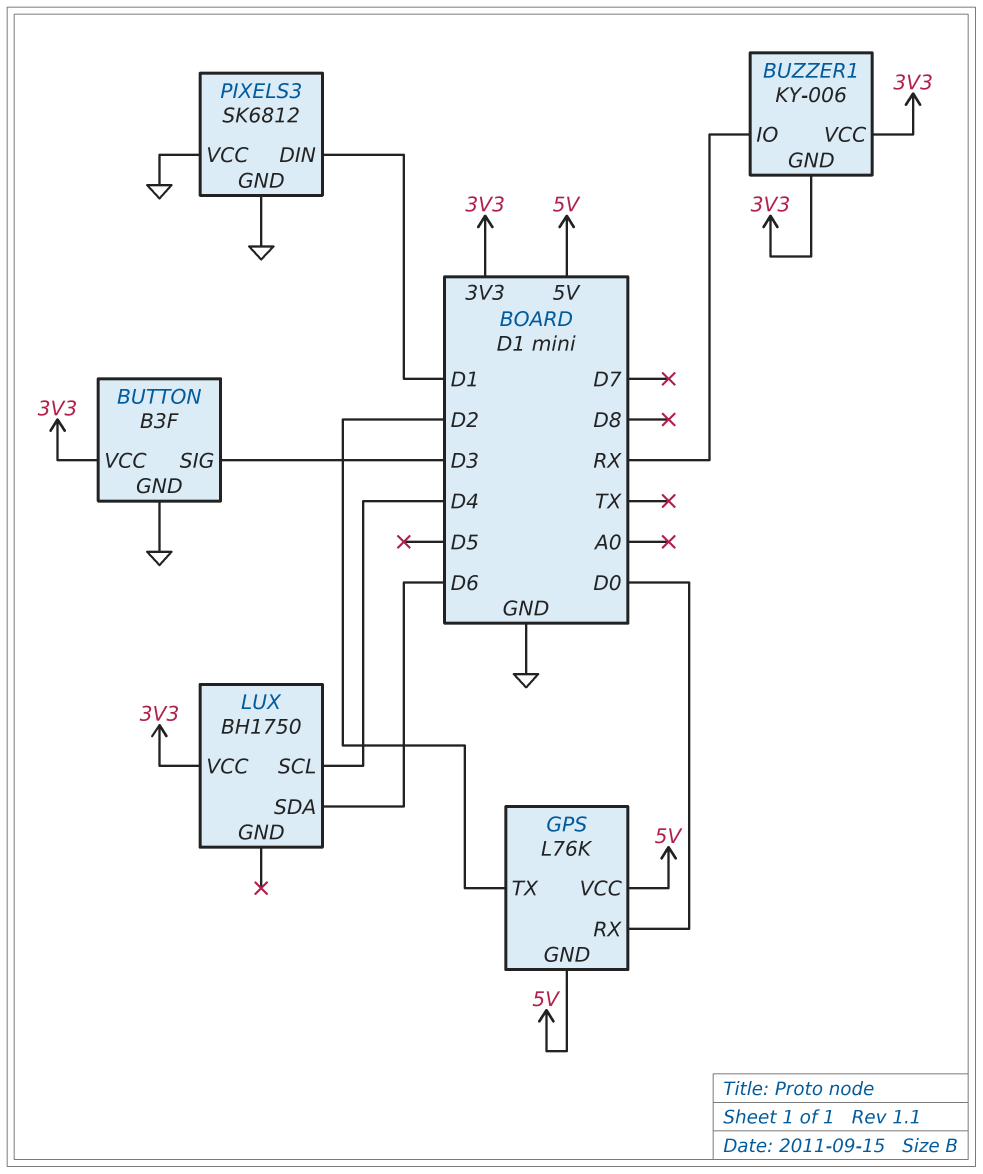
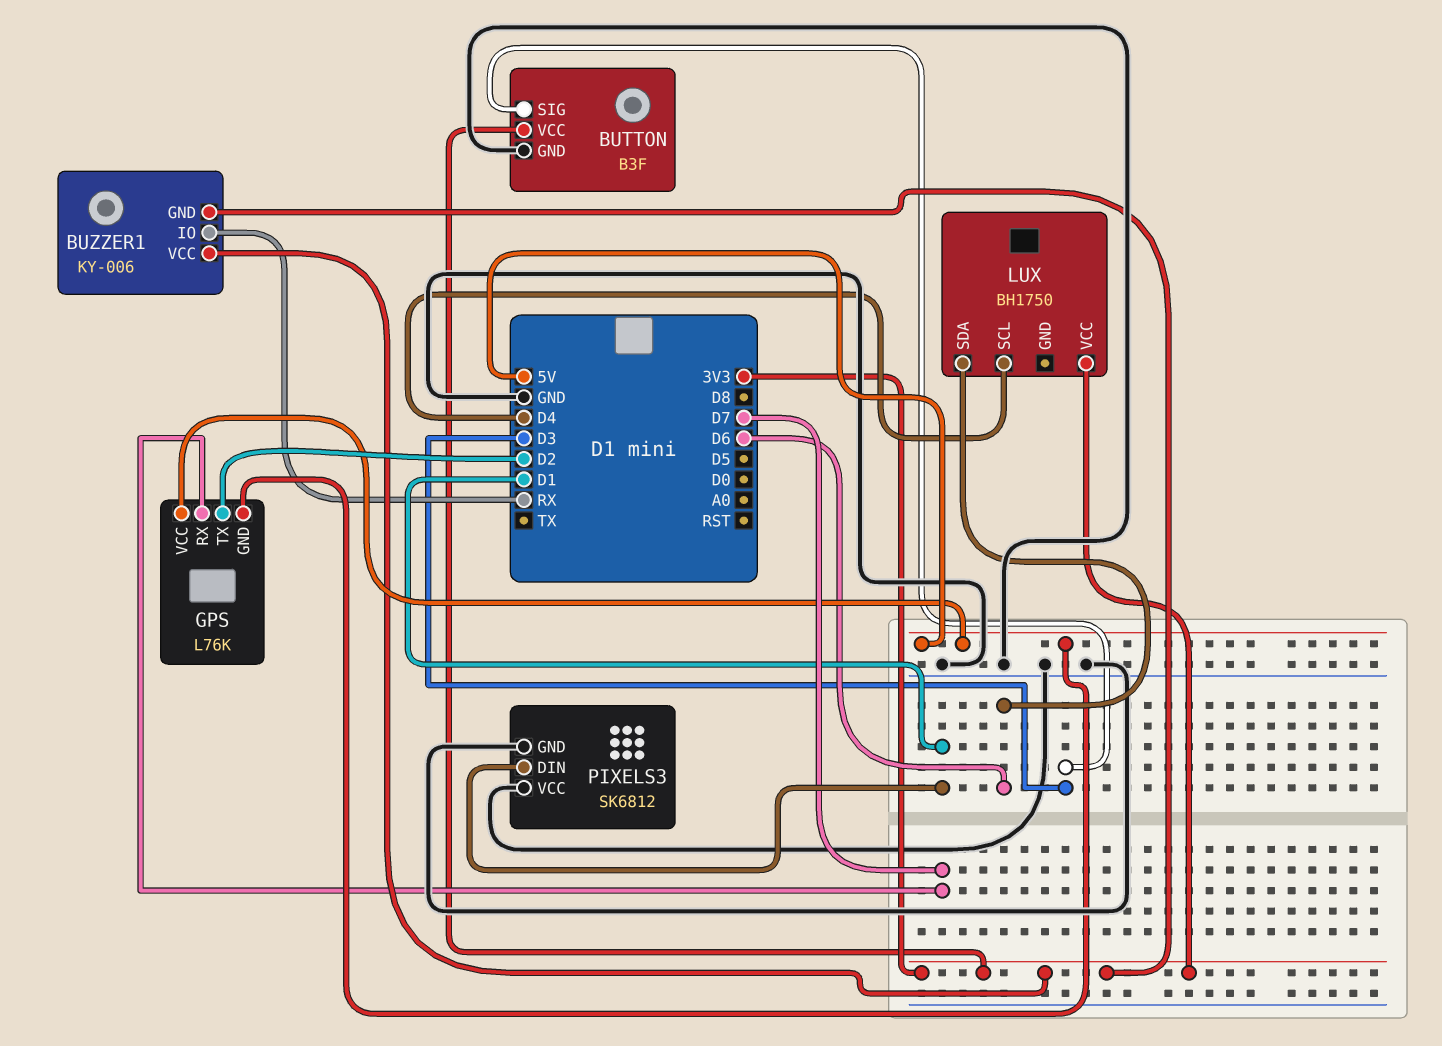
GPS pin RX: D0 -> D7

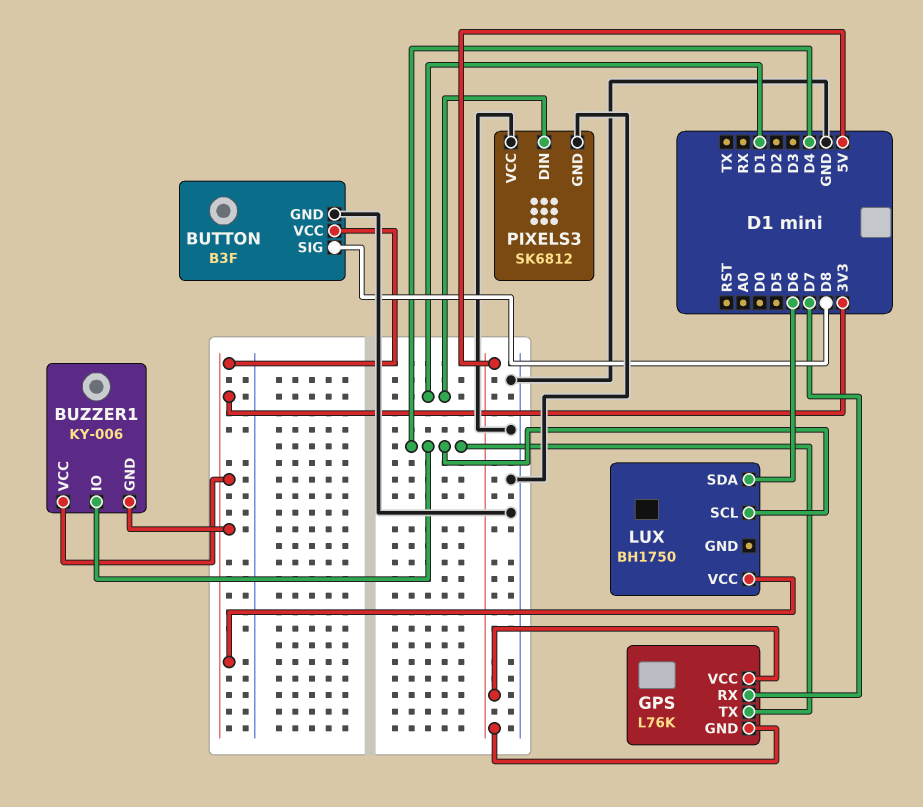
BUTTON pin SIG: D3 -> D8
BUZZER1 pin IO: RX -> D4
GPS pin TX: D2 -> D4

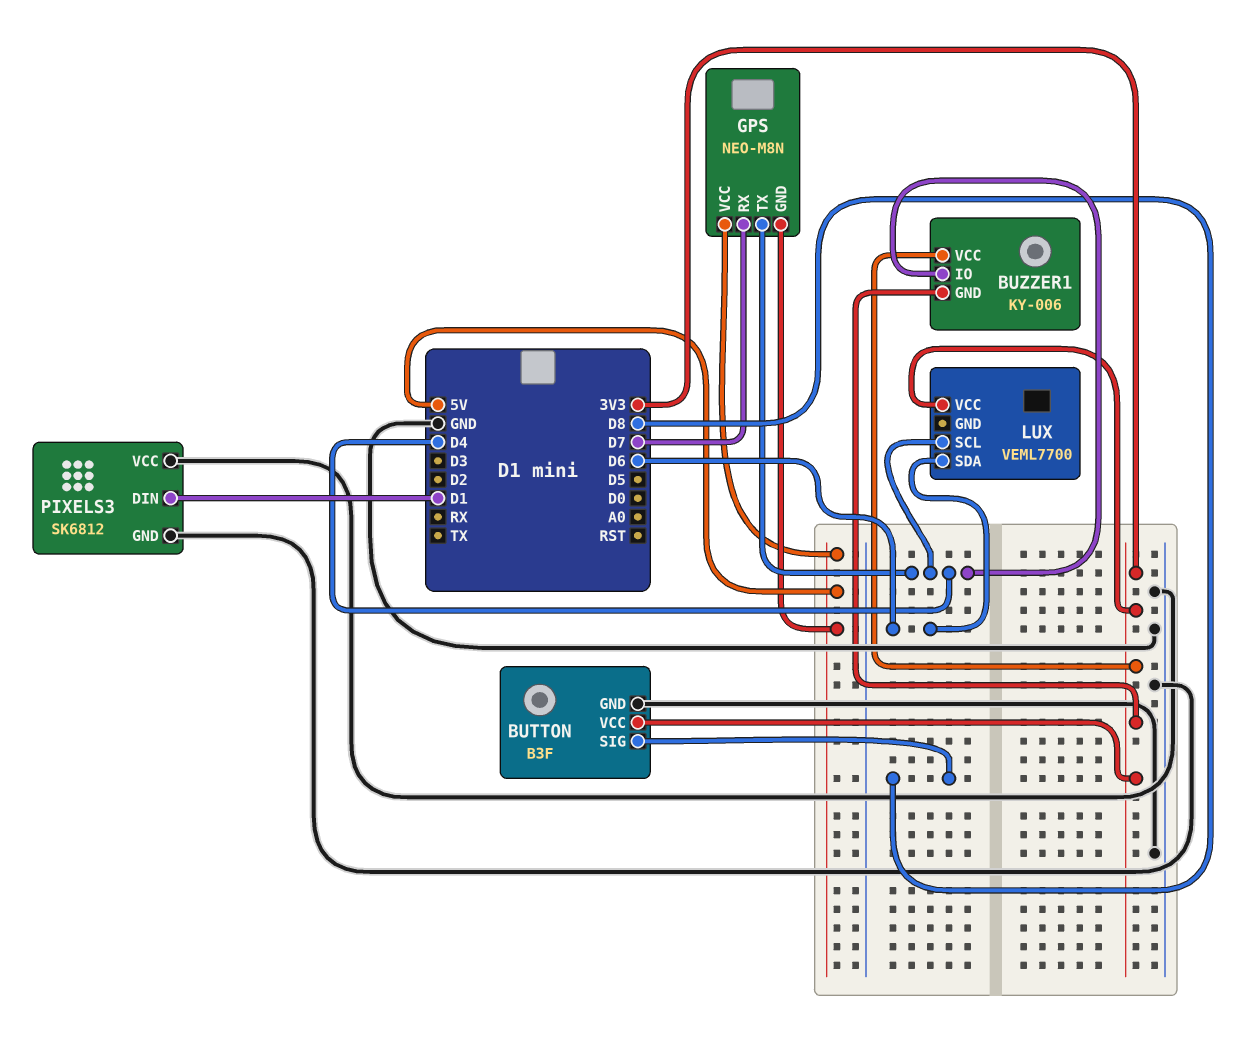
GPS: L76K -> NEO-M8N
LUX: BH1750 -> VEML7700

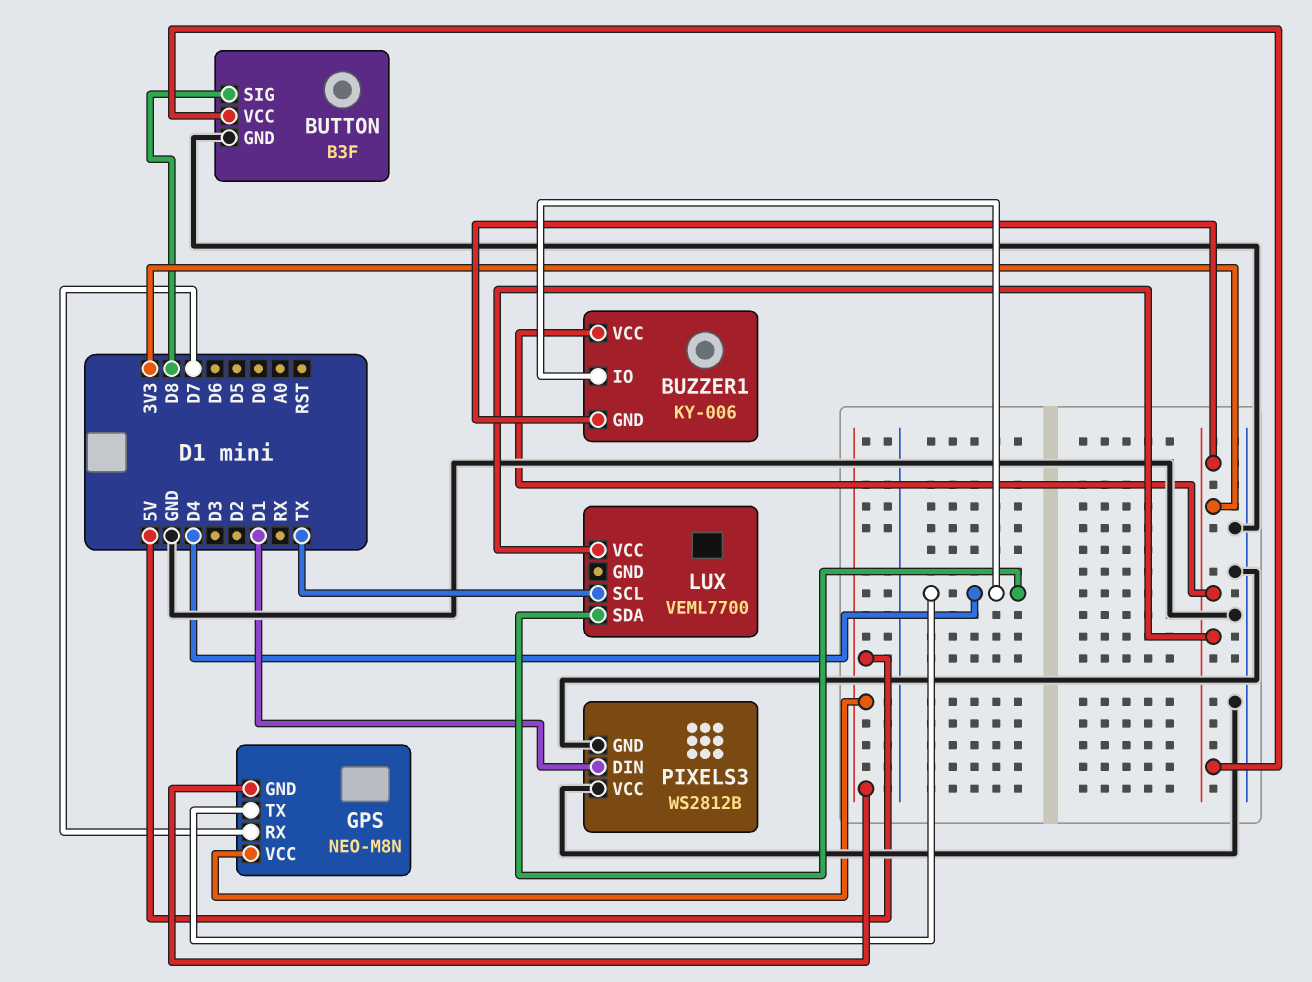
LUX pin SCL: D4 -> TX
LUX pin SDA: D6 -> D4
PIXELS3: SK6812 -> WS2812B

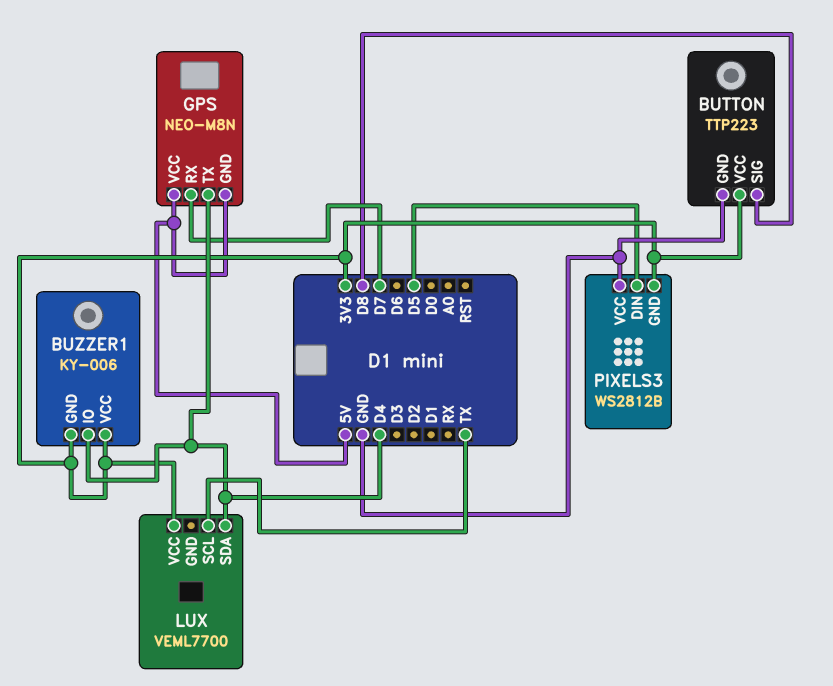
BUTTON: B3F -> TTP223
PIXELS3 pin DIN: D1 -> D5
PIXELS3 pin GND: GND -> 3V3

